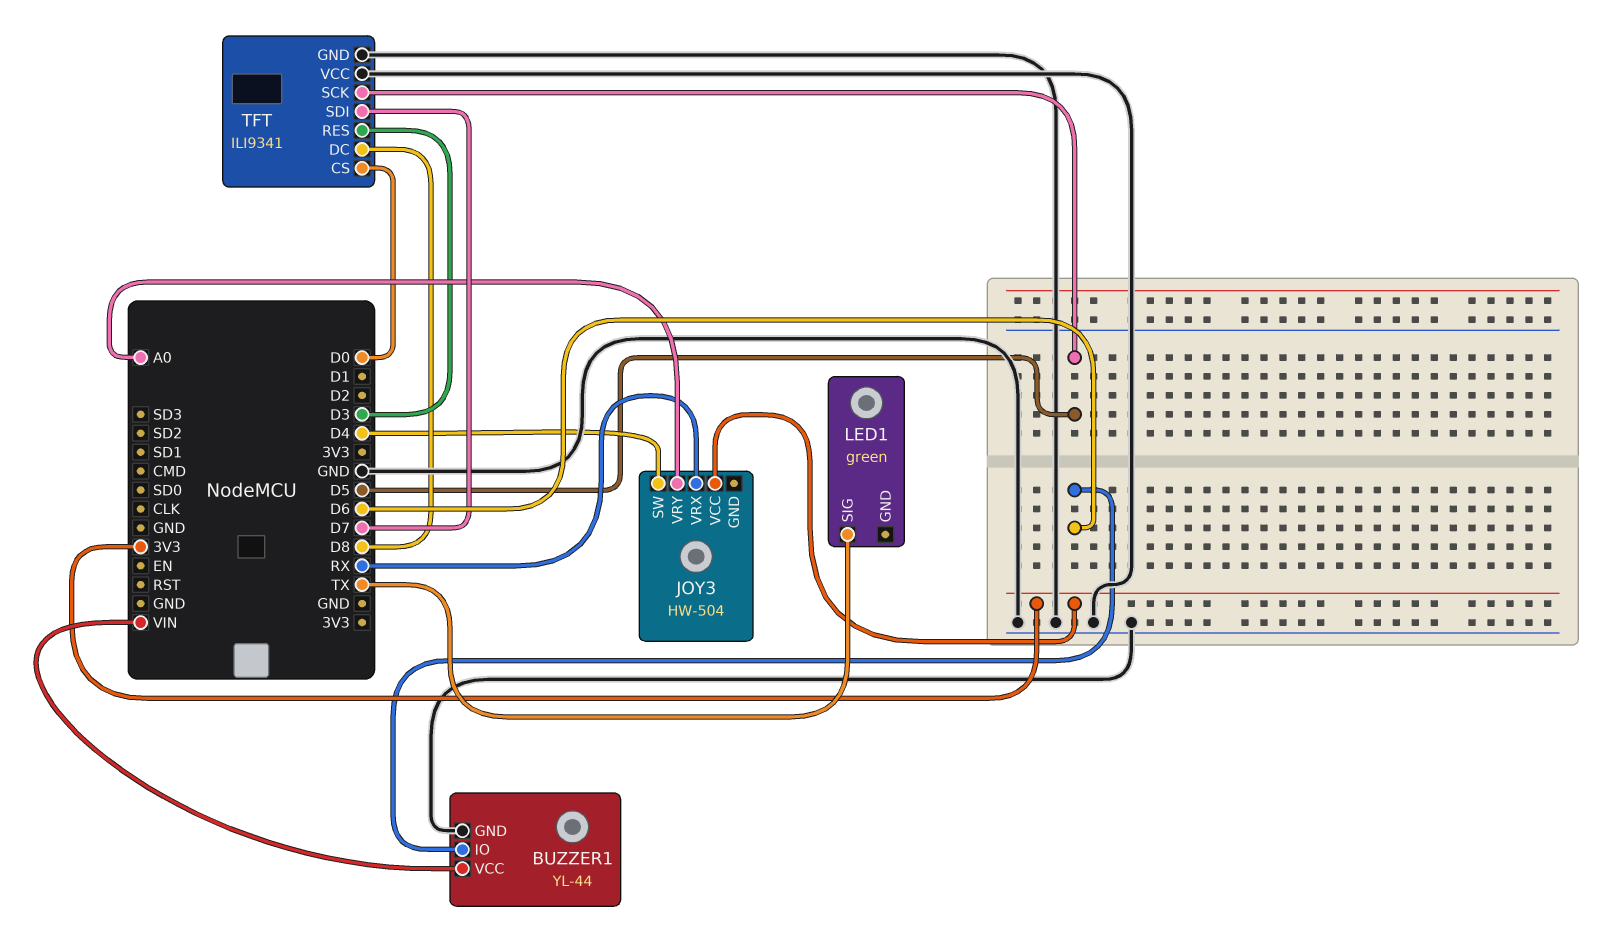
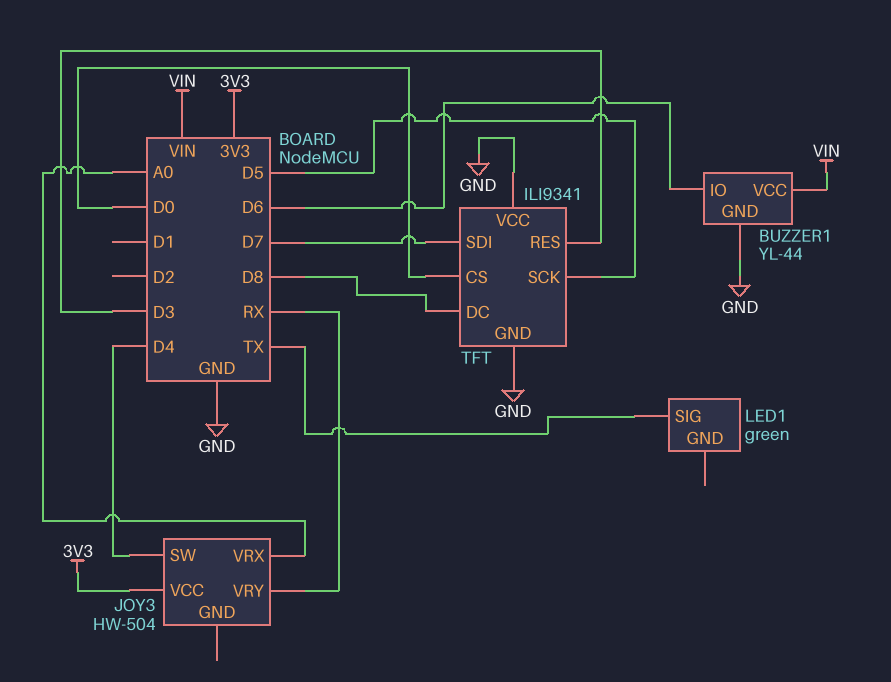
JOY3 pin VRX: RX -> A0
JOY3 pin VRY: A0 -> RX

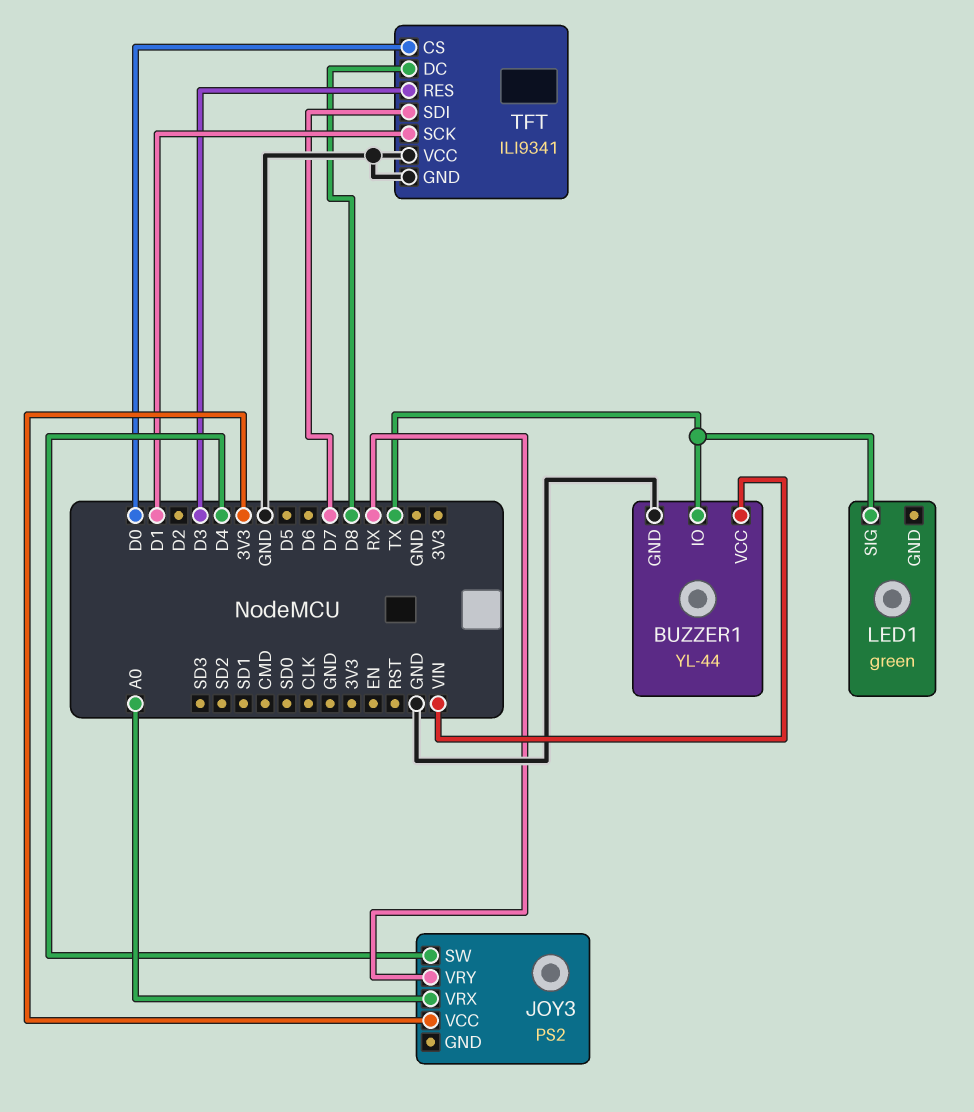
BUZZER1 pin IO: D6 -> TX
JOY3: HW-504 -> PS2
TFT pin SCK: D5 -> D1

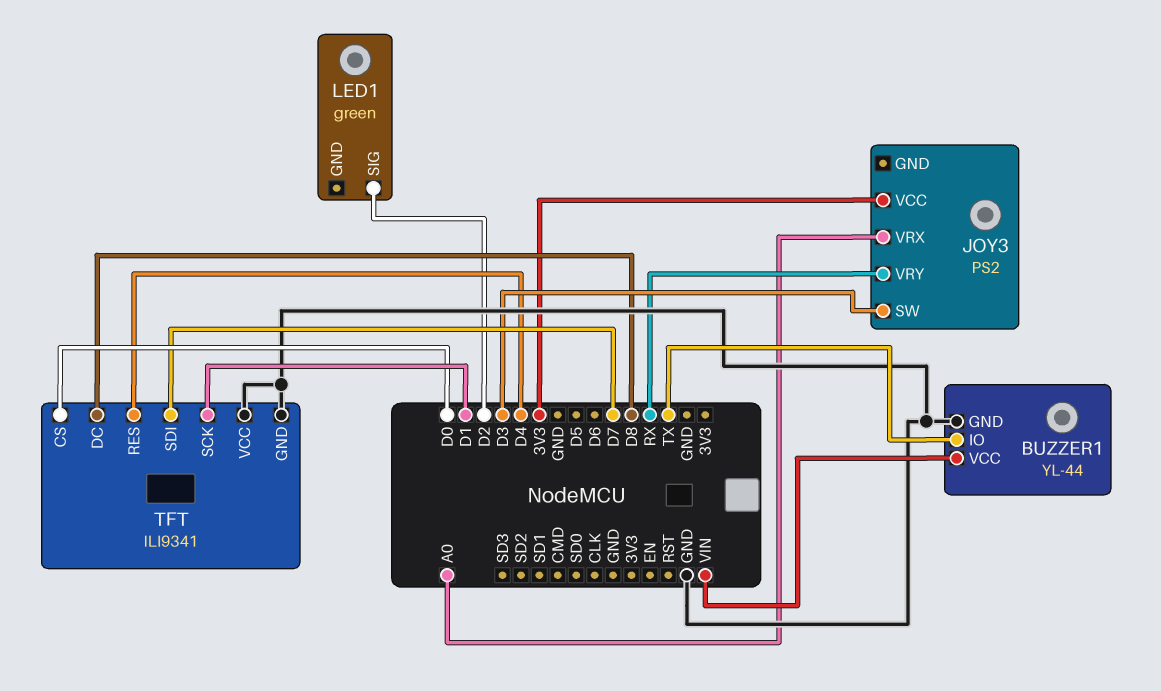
JOY3 pin SW: D4 -> D3
LED1 pin SIG: TX -> D2
TFT pin RES: D3 -> D4

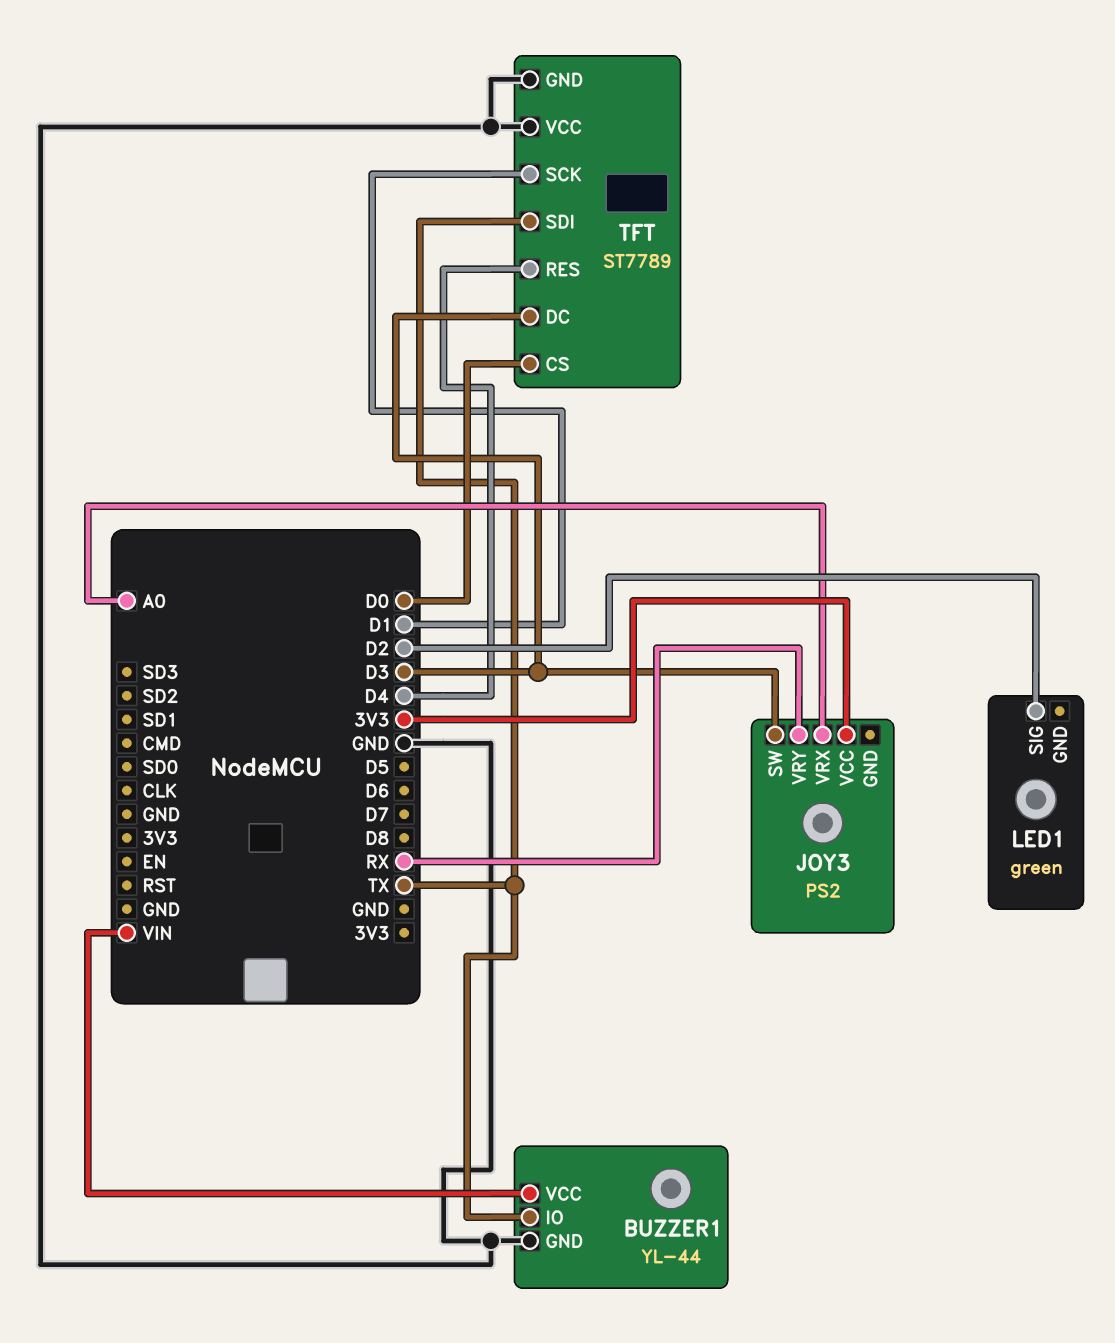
TFT: ILI9341 -> ST7789
TFT pin DC: D8 -> D3
TFT pin SDI: D7 -> TX

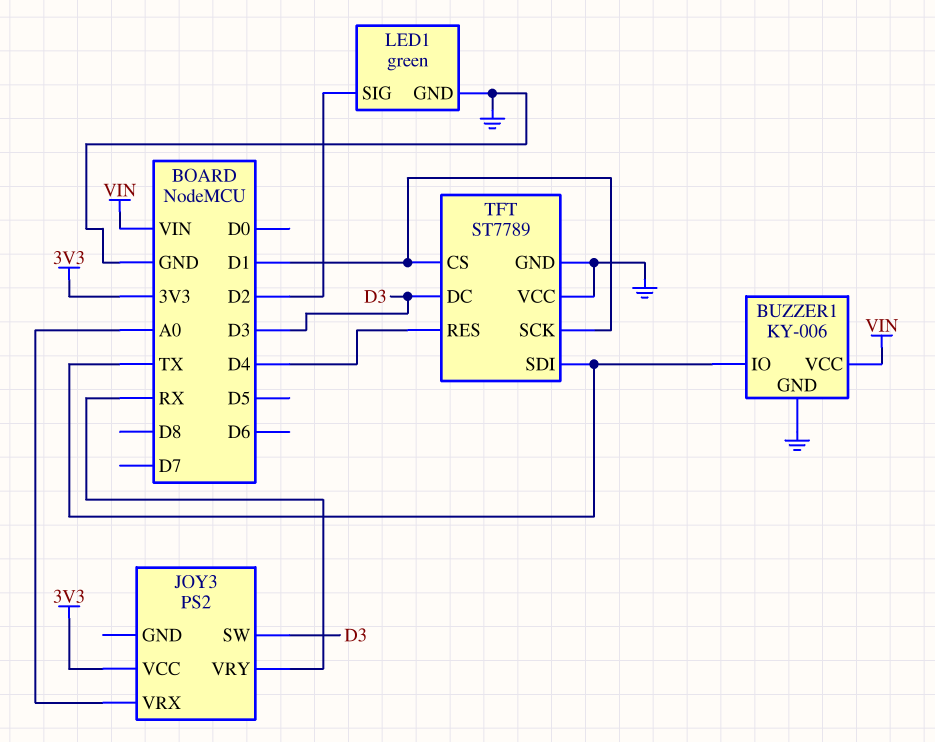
BUZZER1: YL-44 -> KY-006
LED1 pin GND: none -> GND
TFT pin CS: D0 -> D1

